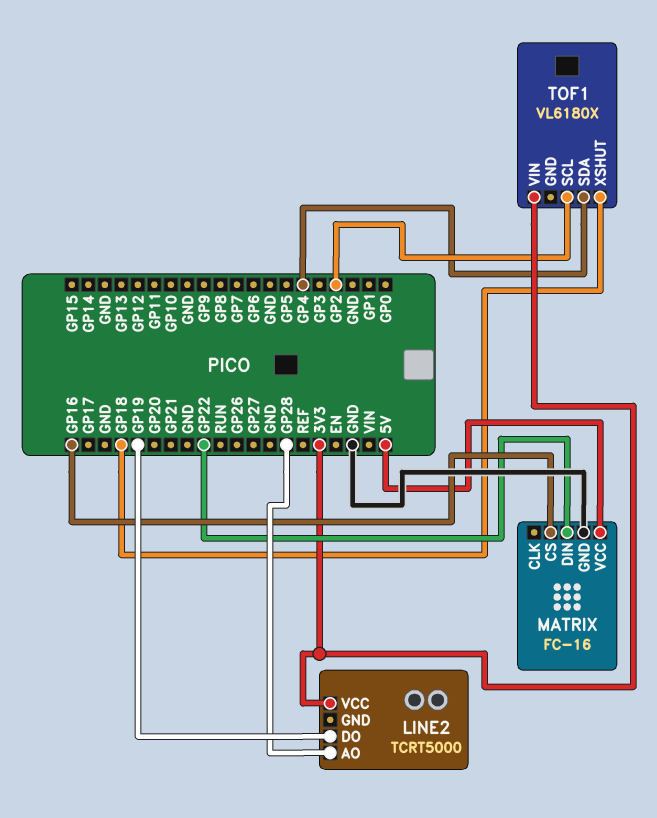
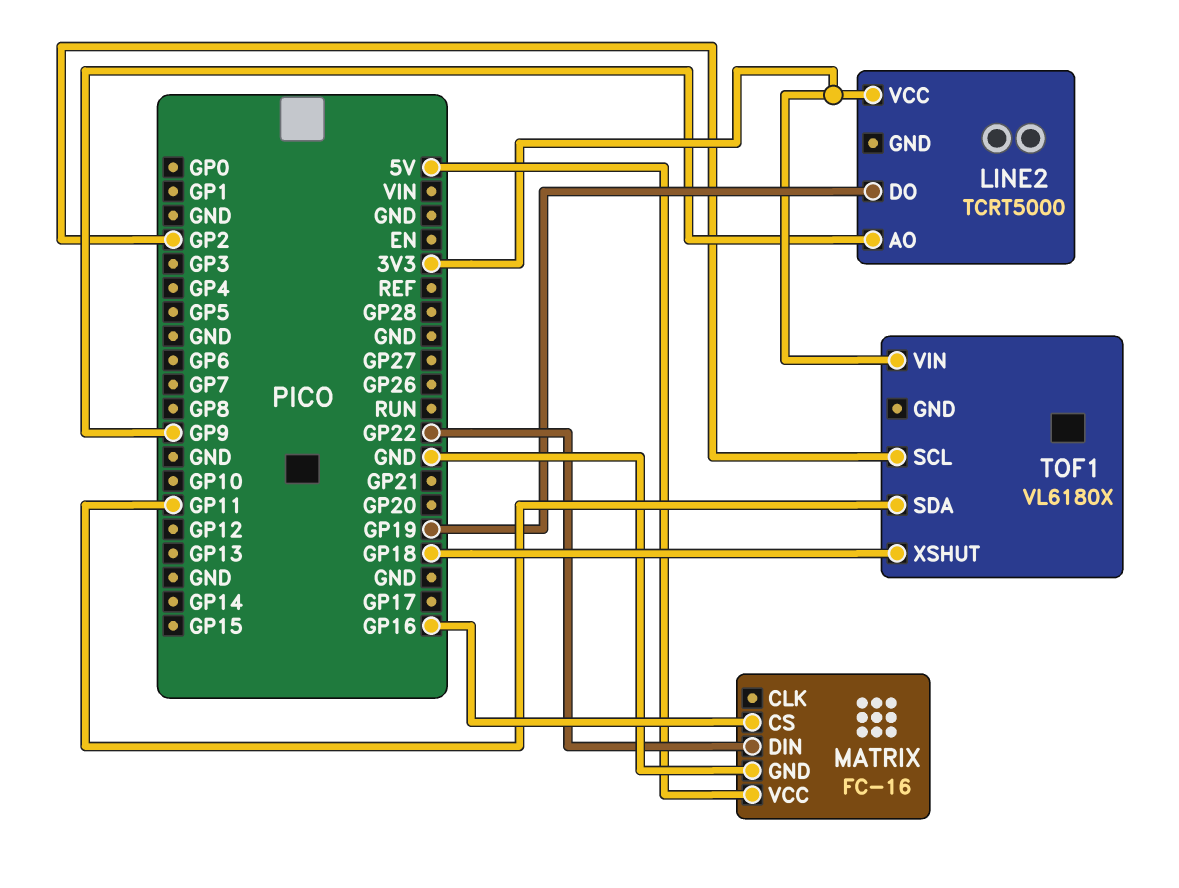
LINE2 pin AO: GP28 -> GP9
TOF1 pin SDA: GP4 -> GP11

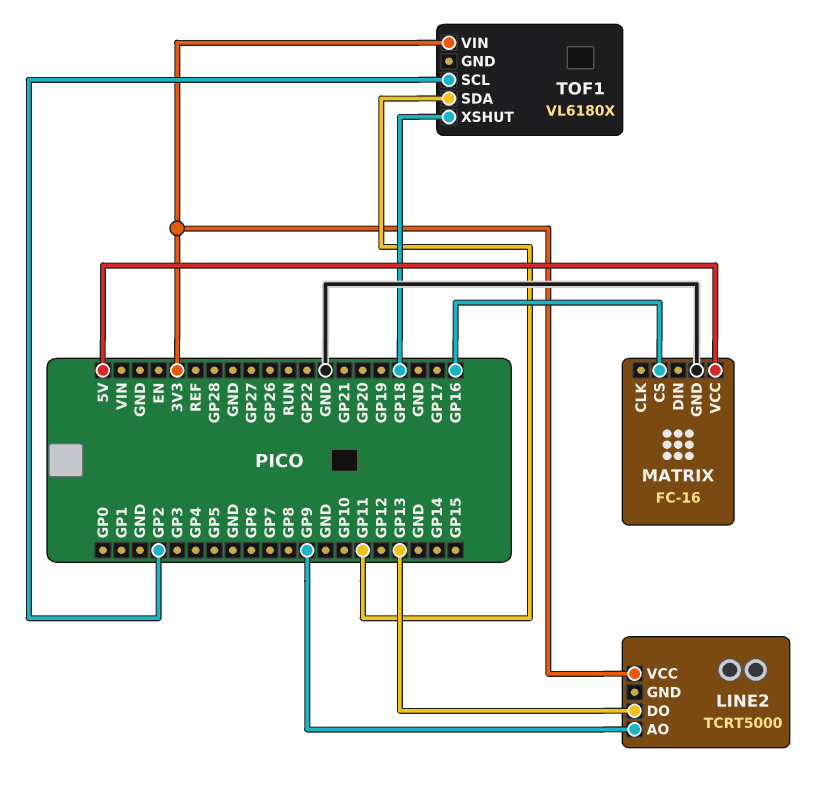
LINE2 pin DO: GP19 -> GP13
MATRIX pin DIN: GP22 -> none

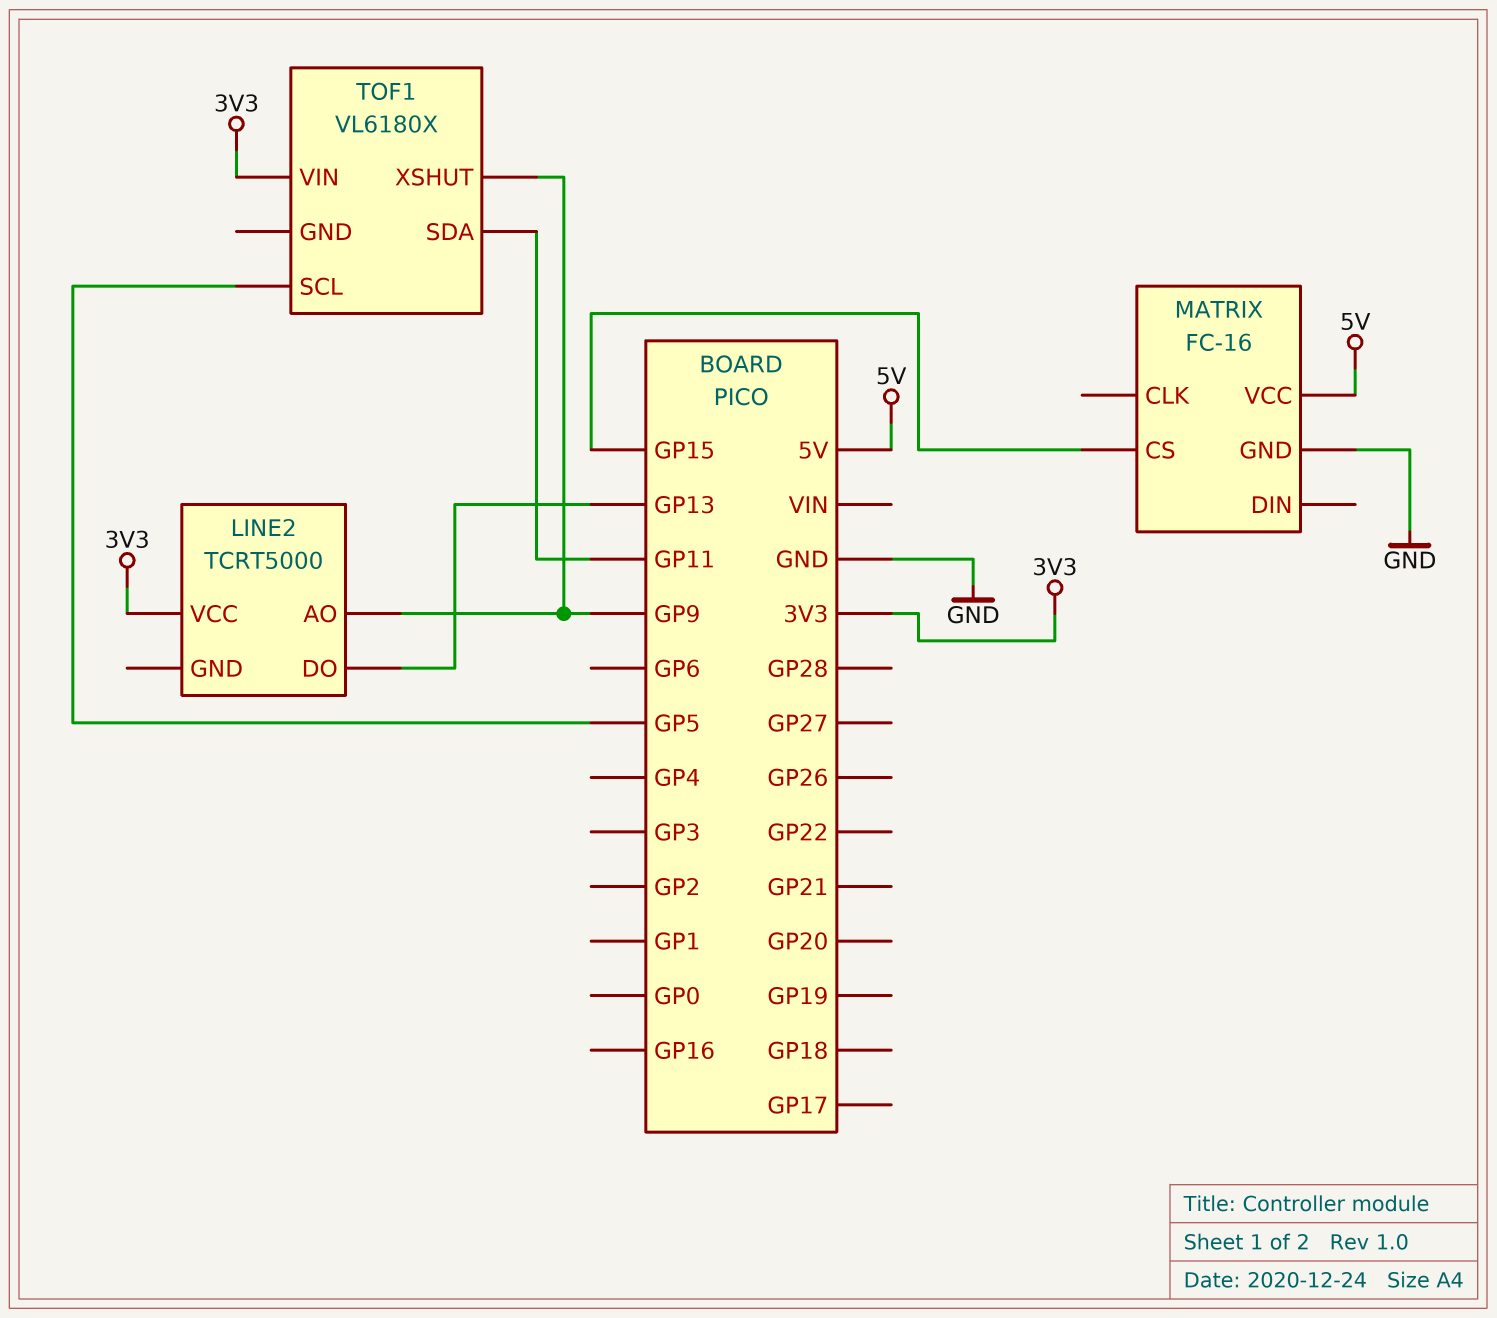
MATRIX pin CS: GP16 -> GP15
TOF1 pin SCL: GP2 -> GP5
TOF1 pin XSHUT: GP18 -> GP9

